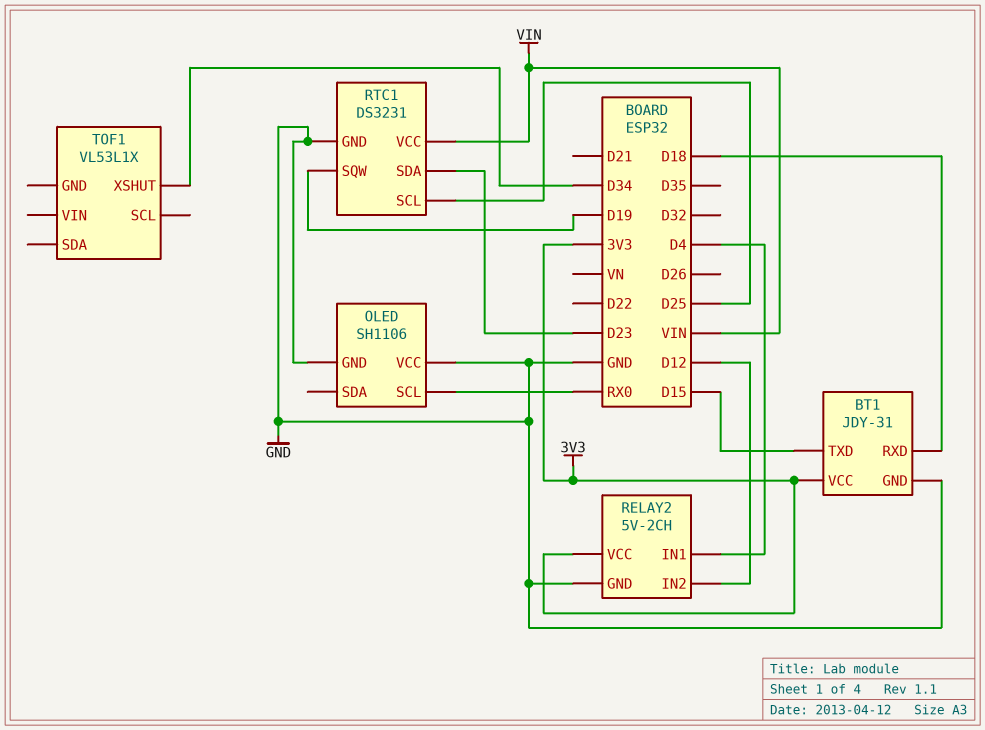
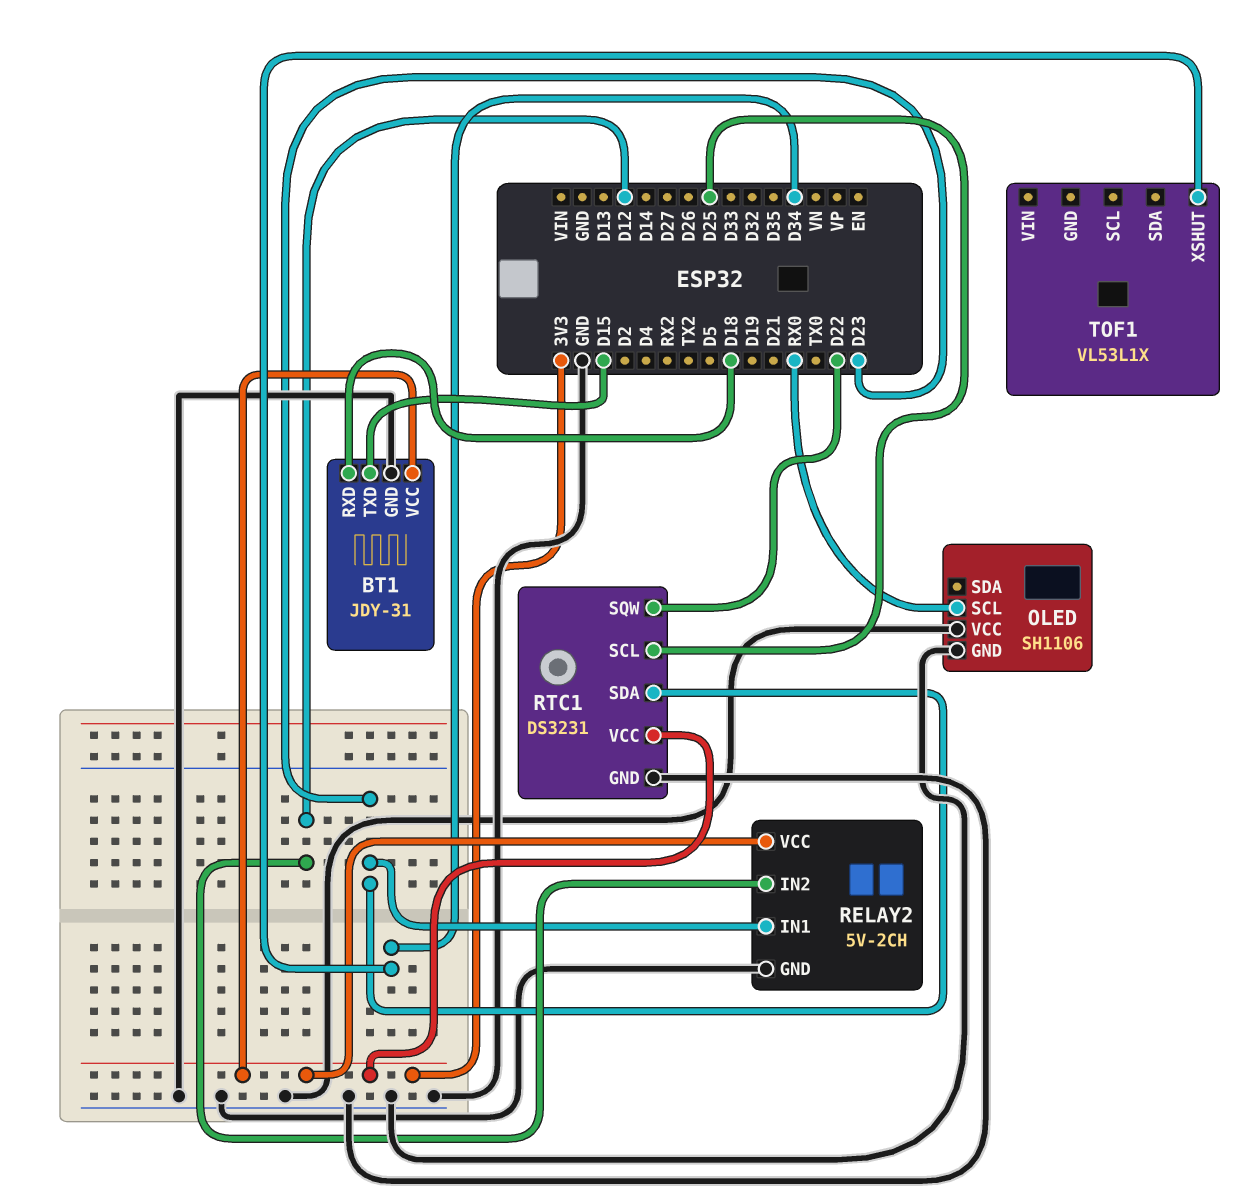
RELAY2 pin IN1: D4 -> D23
RTC1 pin SQW: D19 -> D22
RTC1 pin VCC: VIN -> 3V3

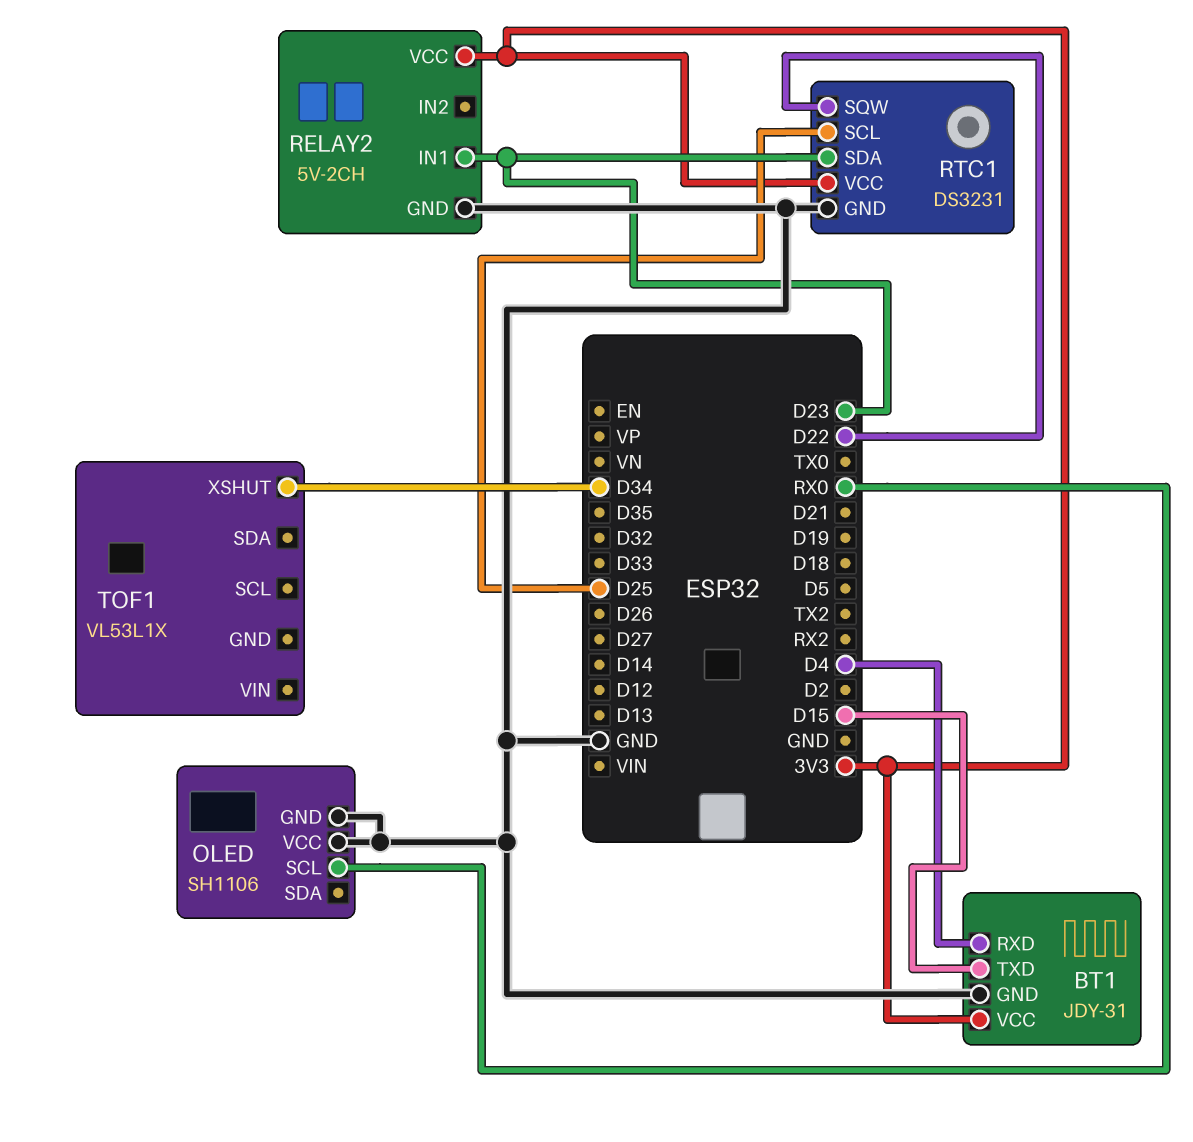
BT1 pin RXD: D18 -> D4
RELAY2 pin IN2: D12 -> none

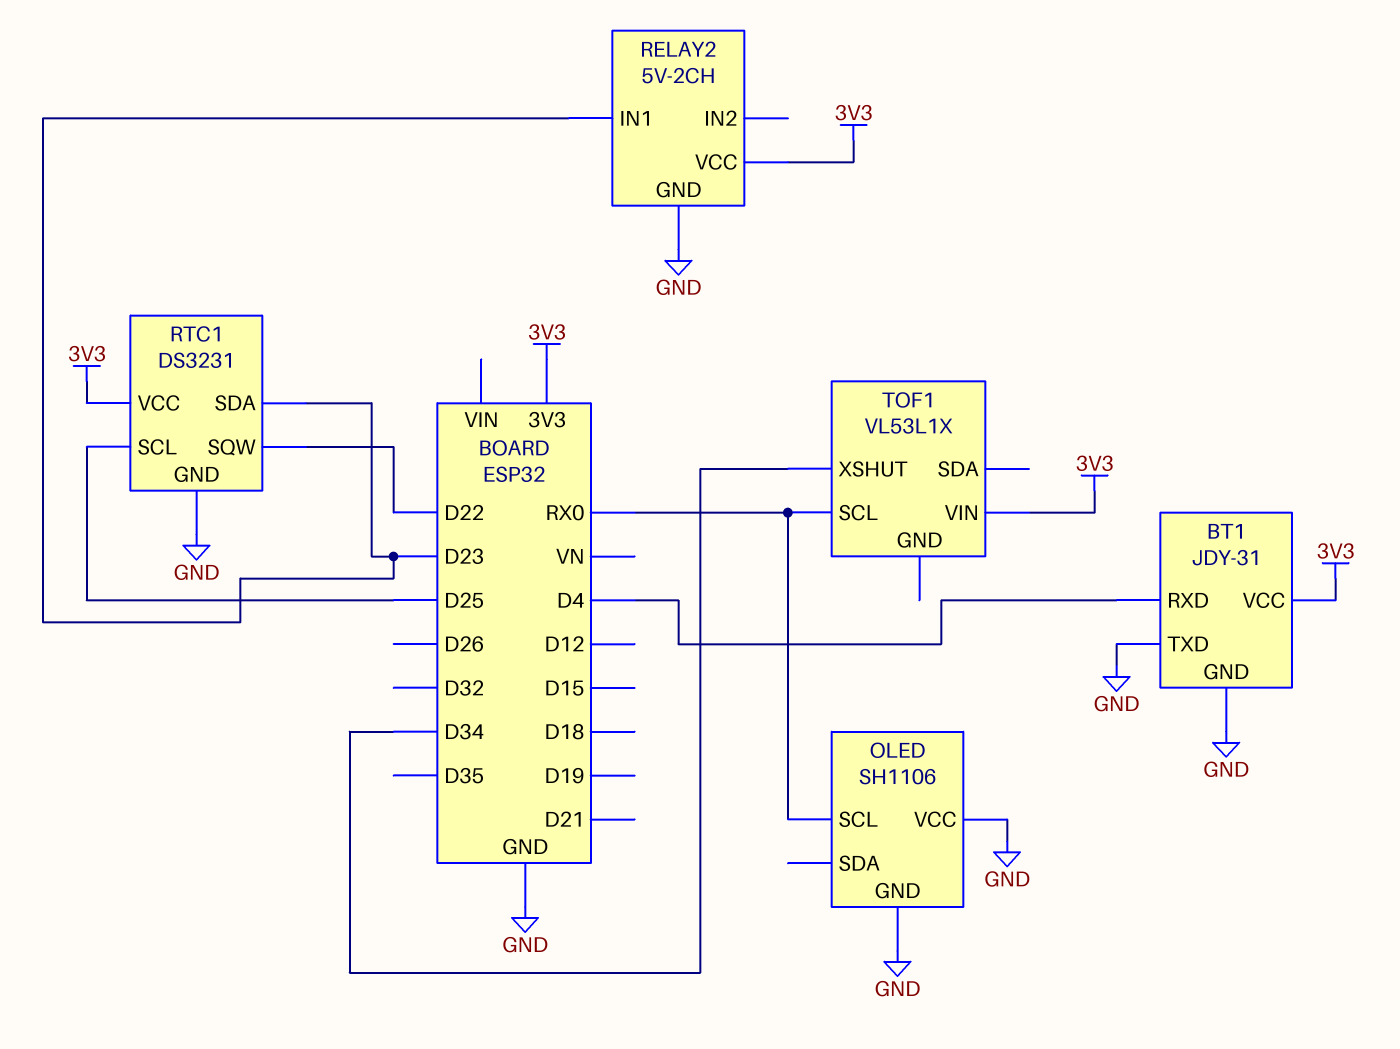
BT1 pin TXD: D15 -> GND
TOF1 pin SCL: none -> RX0
TOF1 pin VIN: none -> 3V3

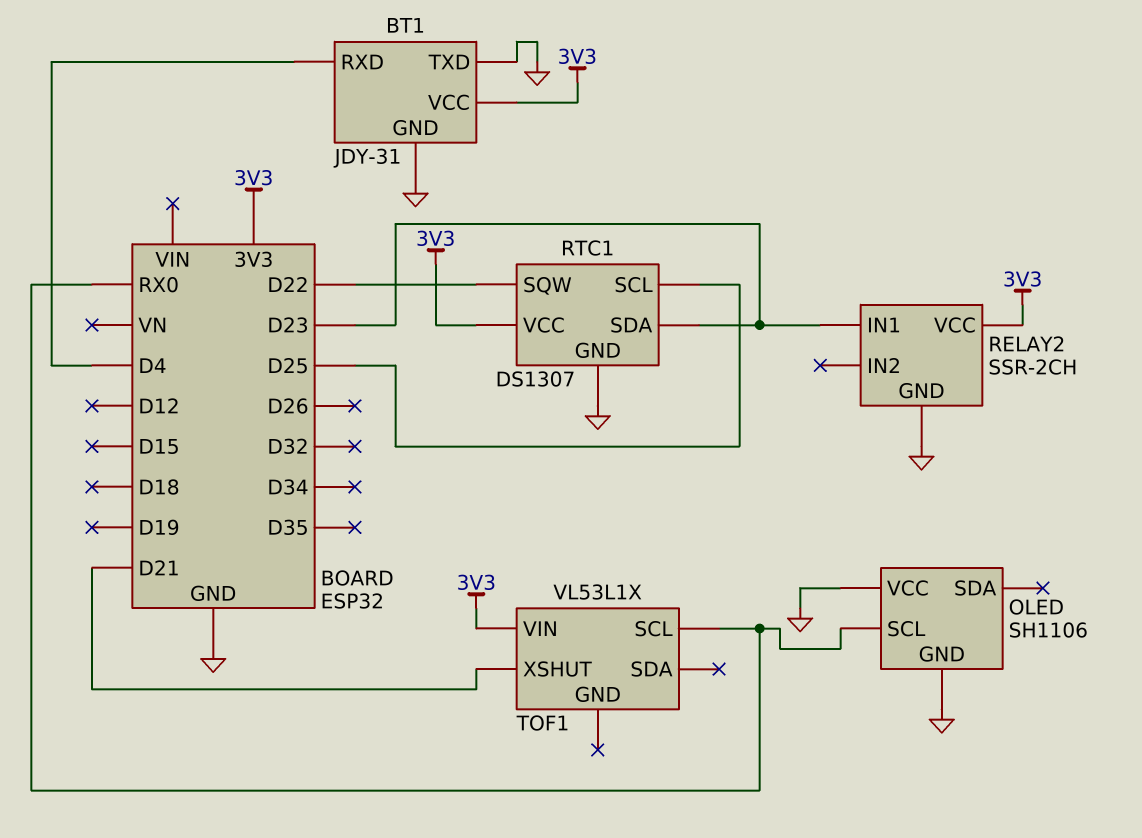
RELAY2: 5V-2CH -> SSR-2CH
RTC1: DS3231 -> DS1307
TOF1 pin XSHUT: D34 -> D21

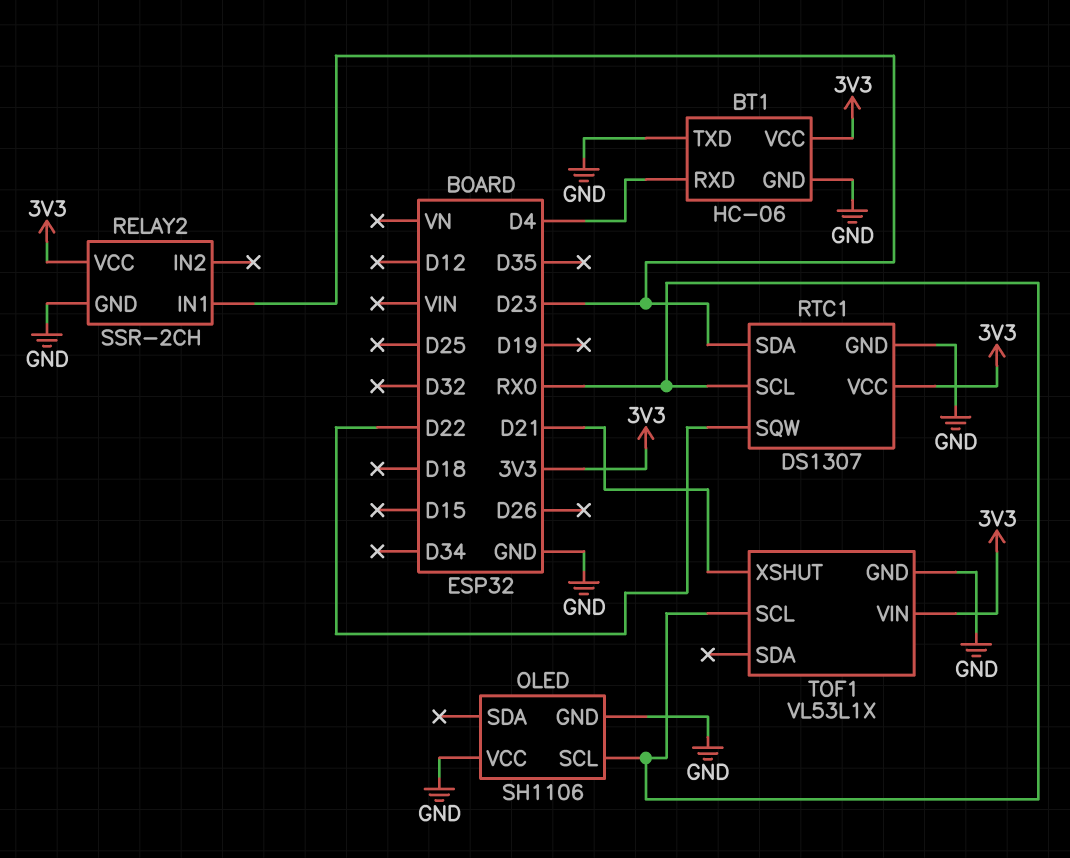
BT1: JDY-31 -> HC-06
RTC1 pin SCL: D25 -> RX0
TOF1 pin GND: none -> GND

